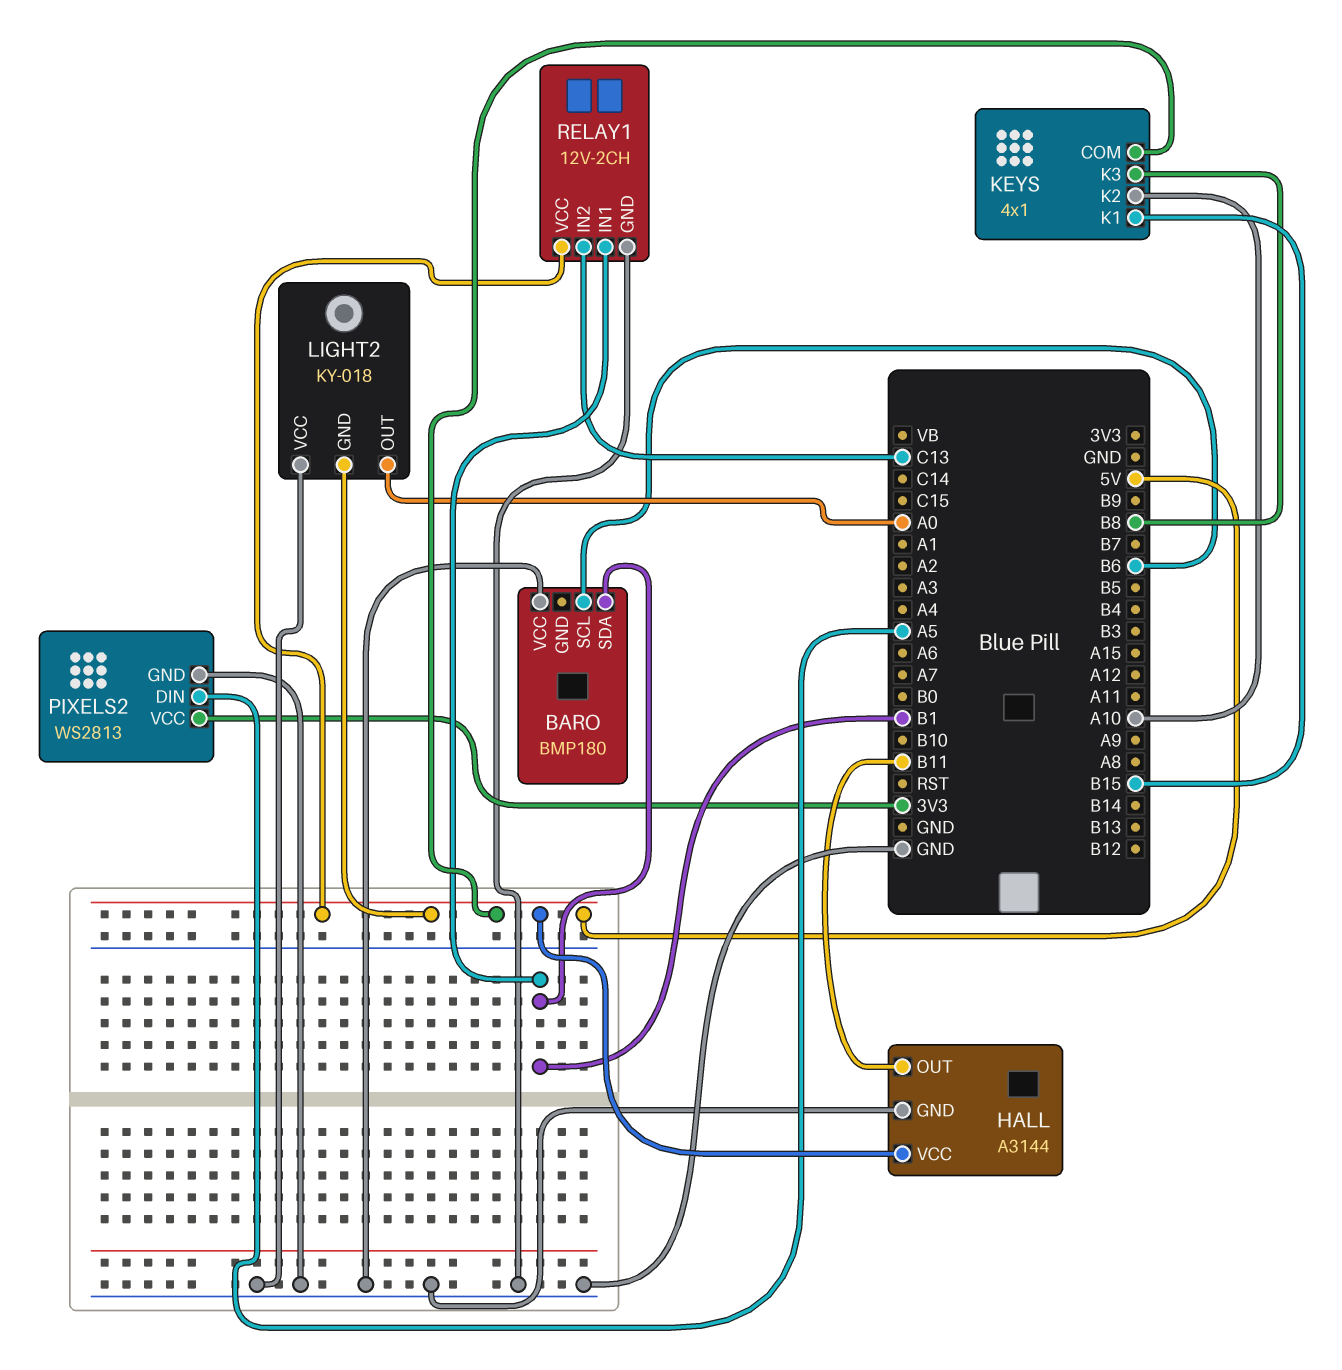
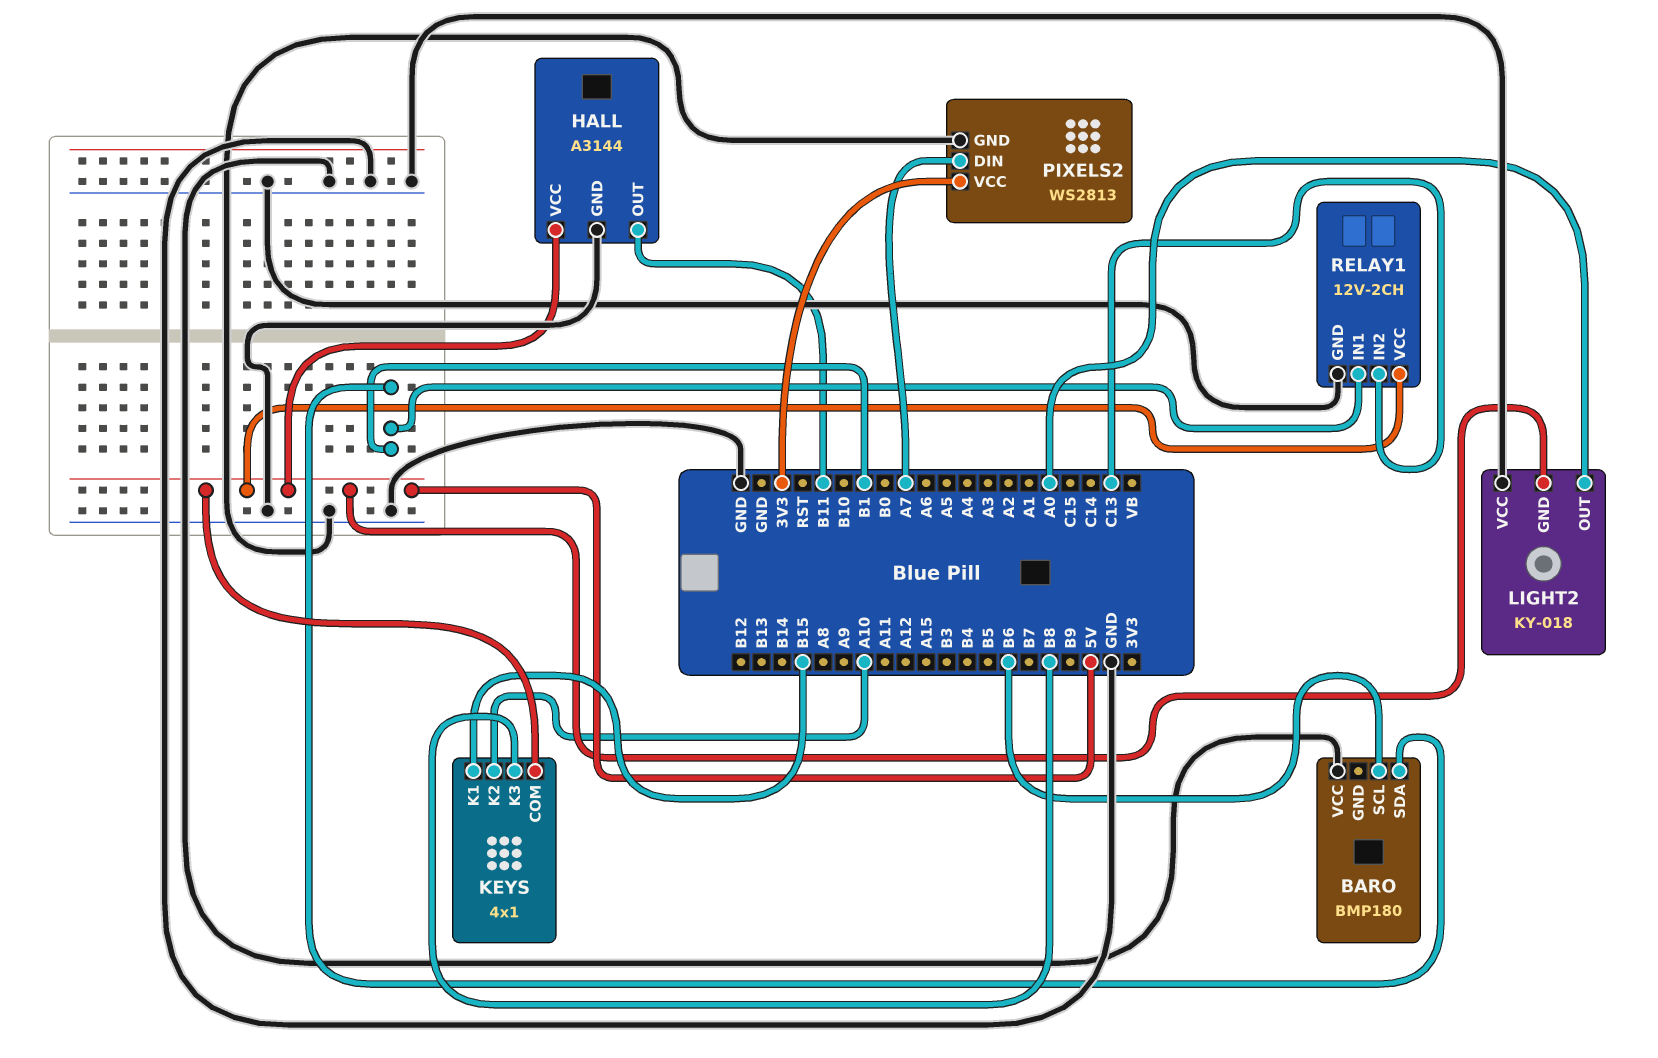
PIXELS2 pin DIN: A5 -> A7

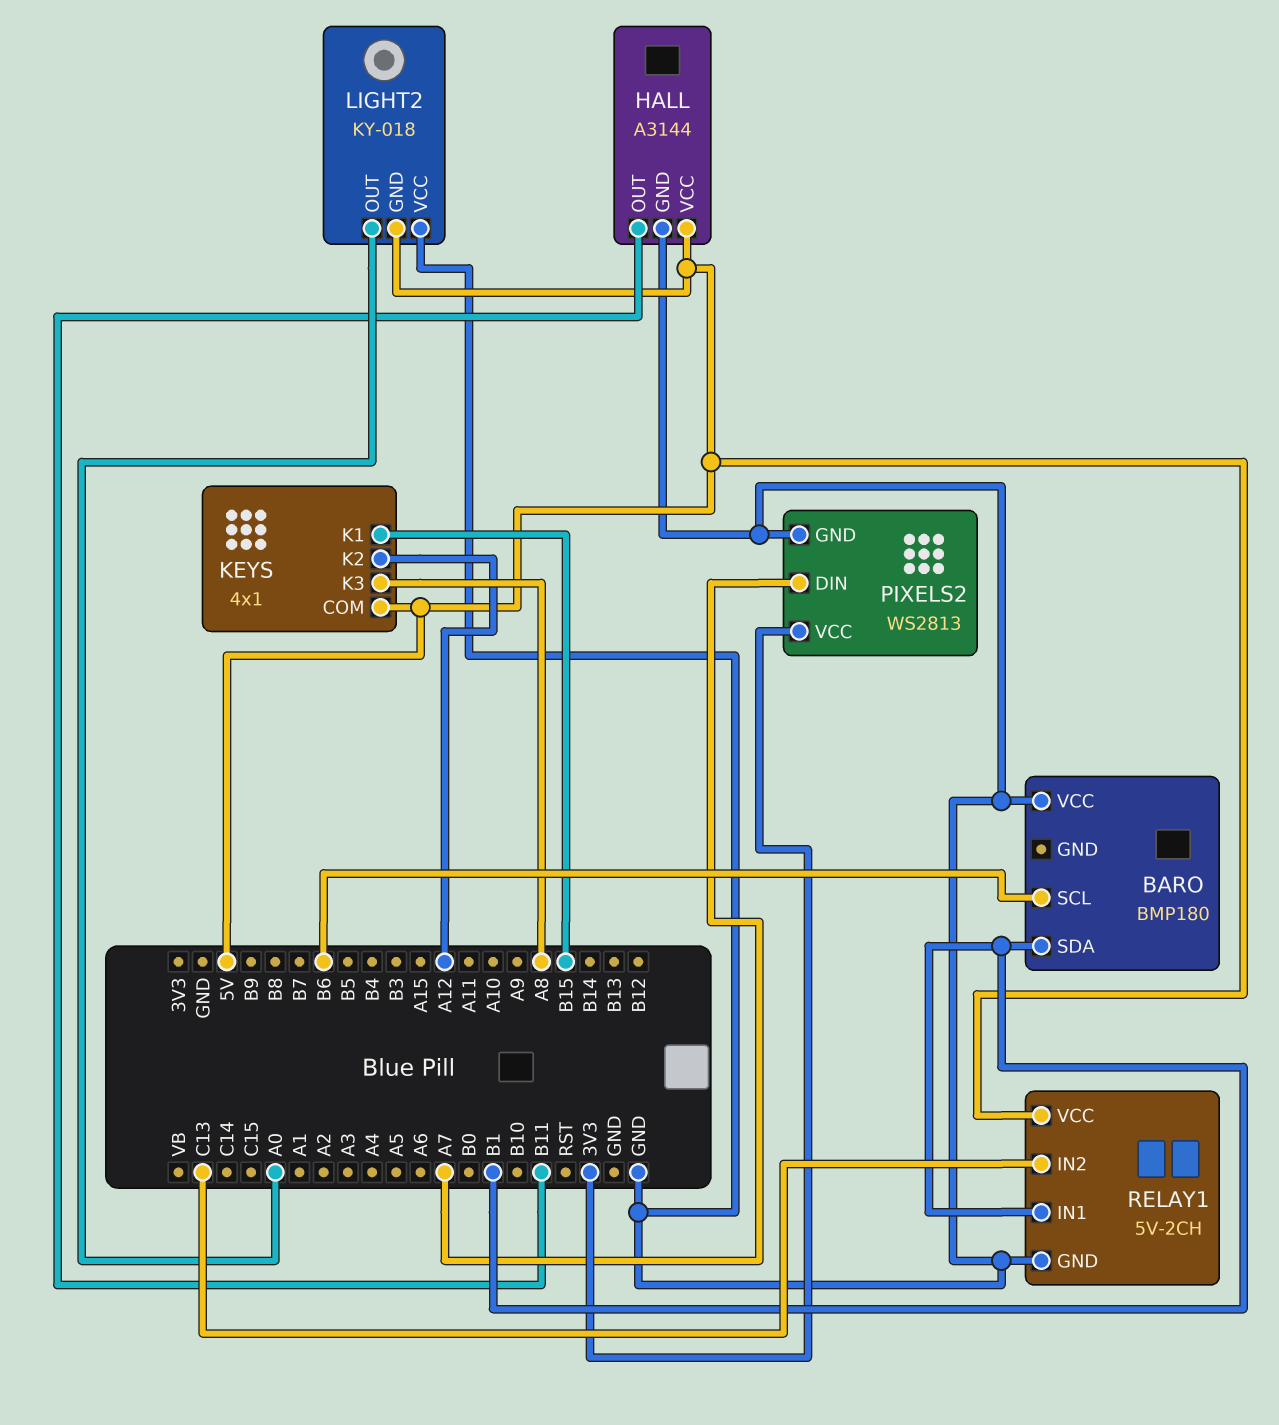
KEYS pin K2: A10 -> A12
KEYS pin K3: B8 -> A8
RELAY1: 12V-2CH -> 5V-2CH

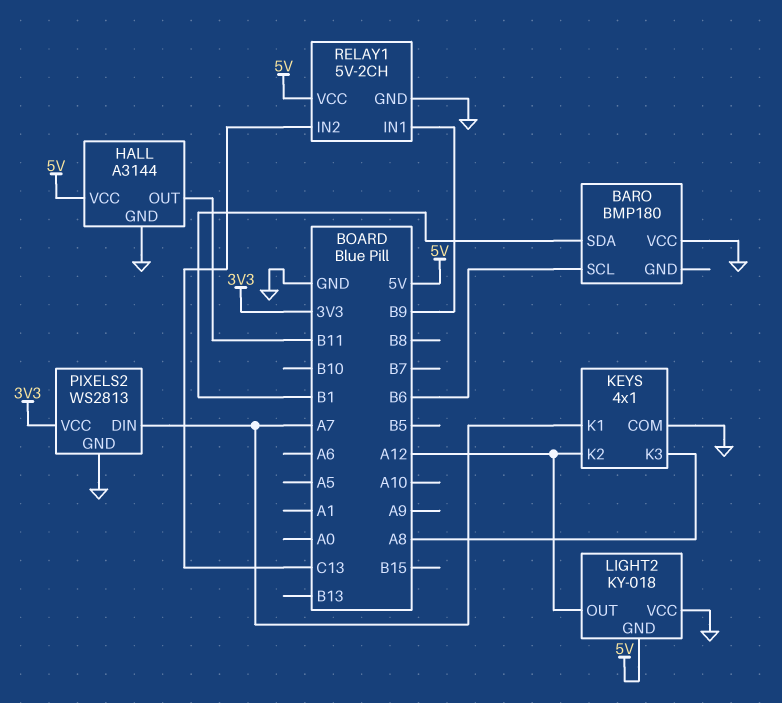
KEYS pin COM: 5V -> GND
KEYS pin K1: B15 -> A7
LIGHT2 pin OUT: A0 -> A12
RELAY1 pin IN1: B1 -> B9

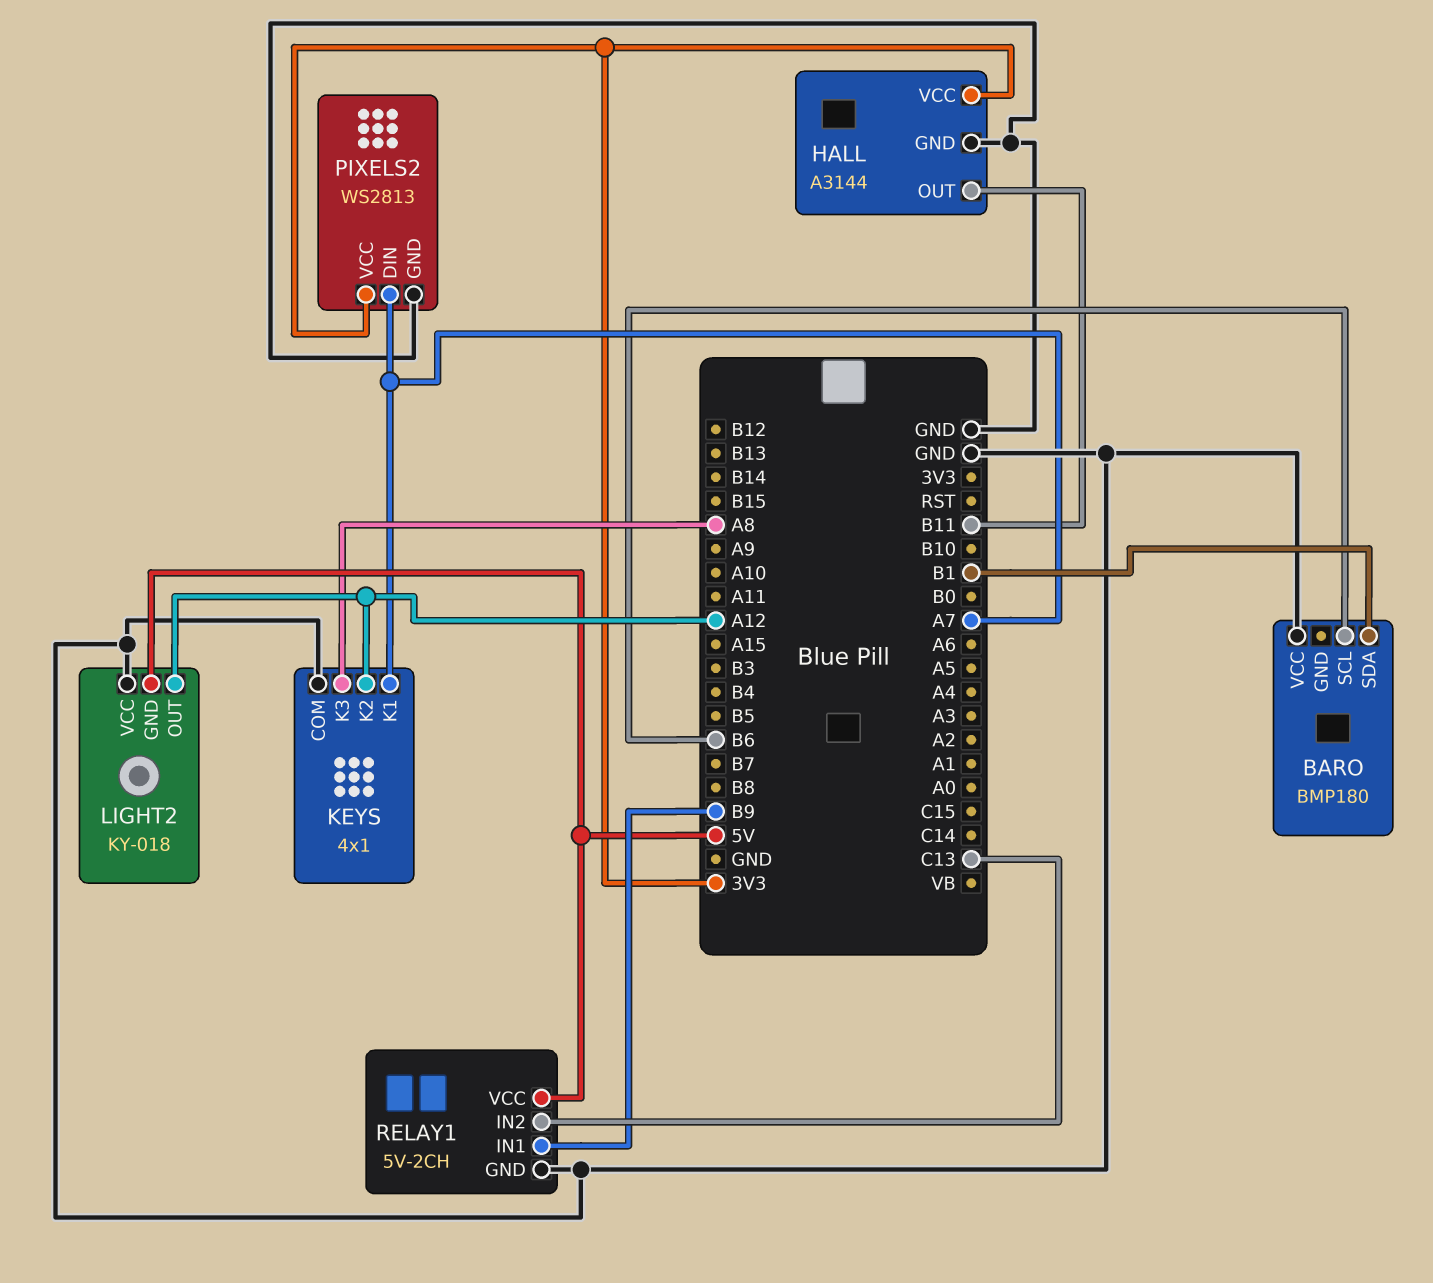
HALL pin VCC: 5V -> 3V3

